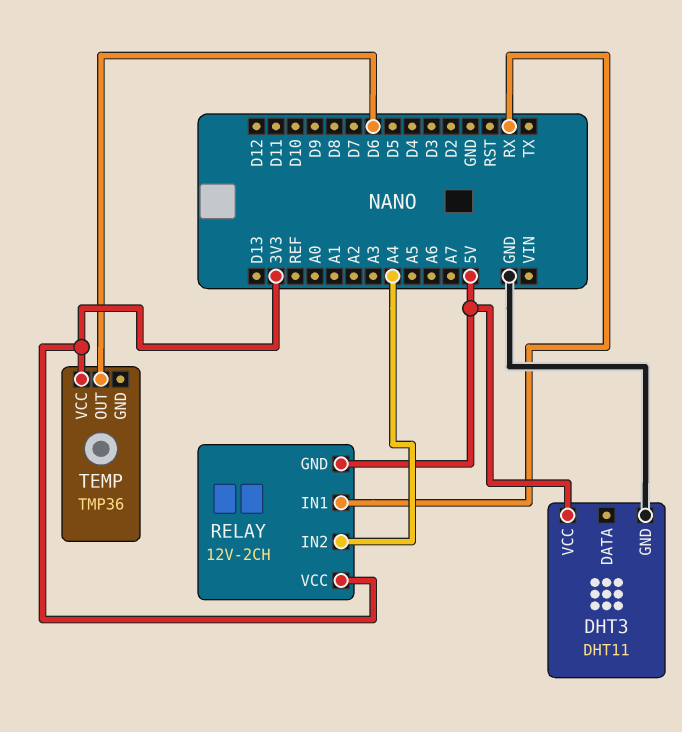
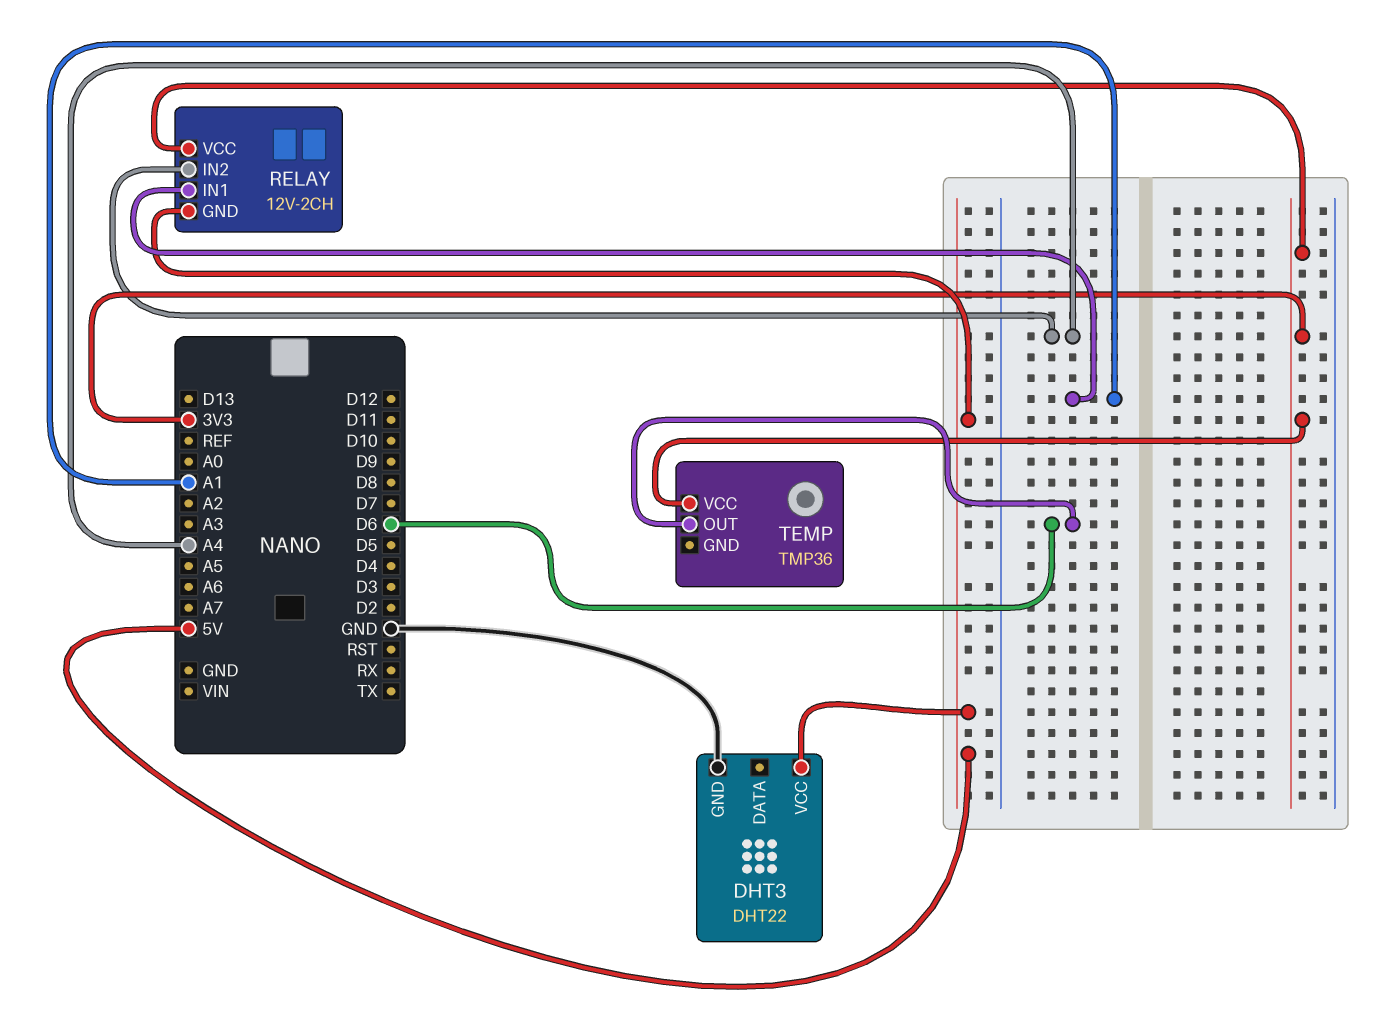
DHT3: DHT11 -> DHT22
RELAY pin IN1: RX -> A1

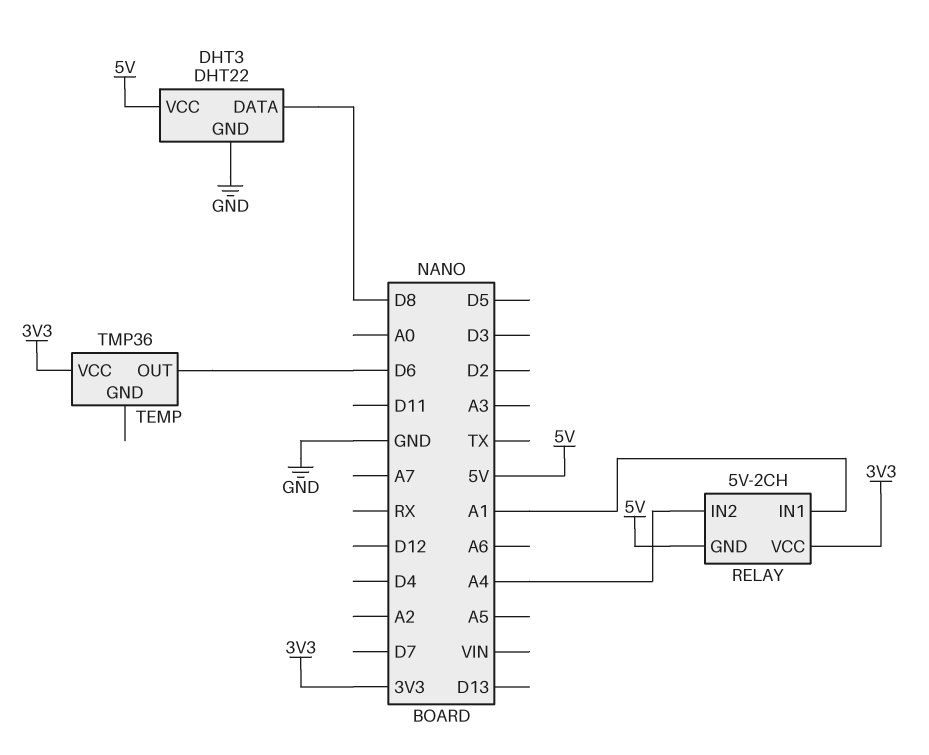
DHT3 pin DATA: none -> D8
RELAY: 12V-2CH -> 5V-2CH

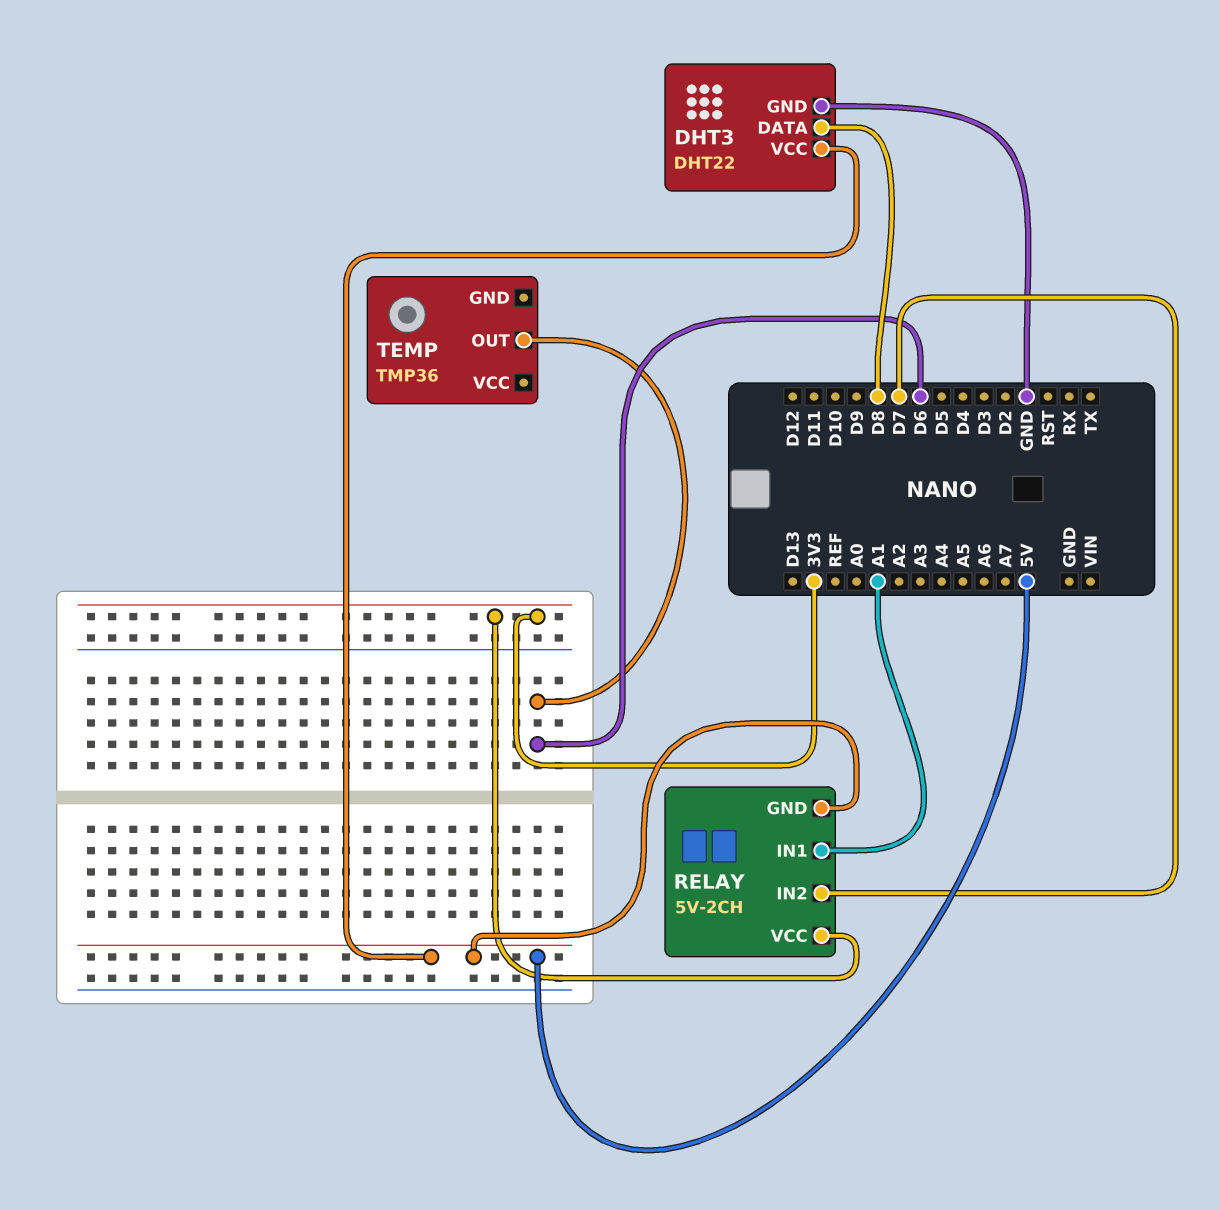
RELAY pin IN2: A4 -> D7
TEMP pin VCC: 3V3 -> none

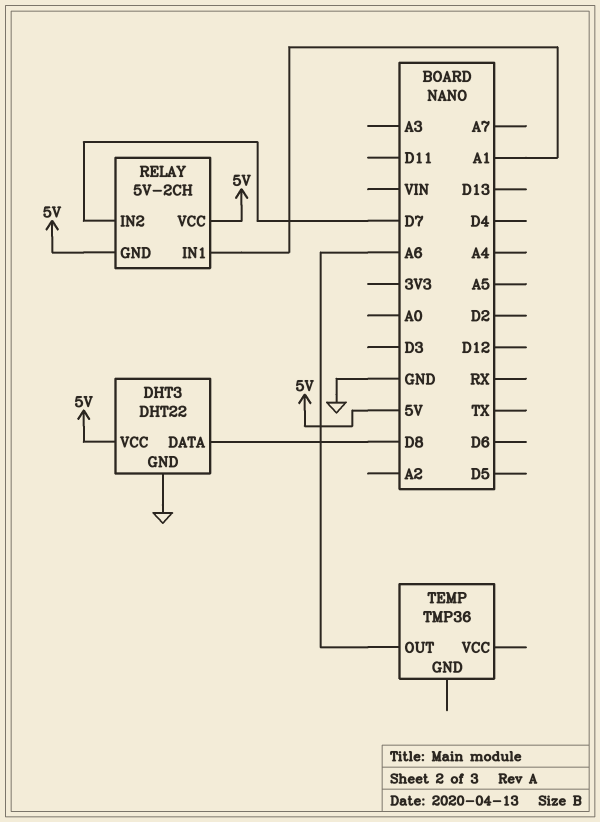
RELAY pin VCC: 3V3 -> 5V
TEMP pin OUT: D6 -> A6

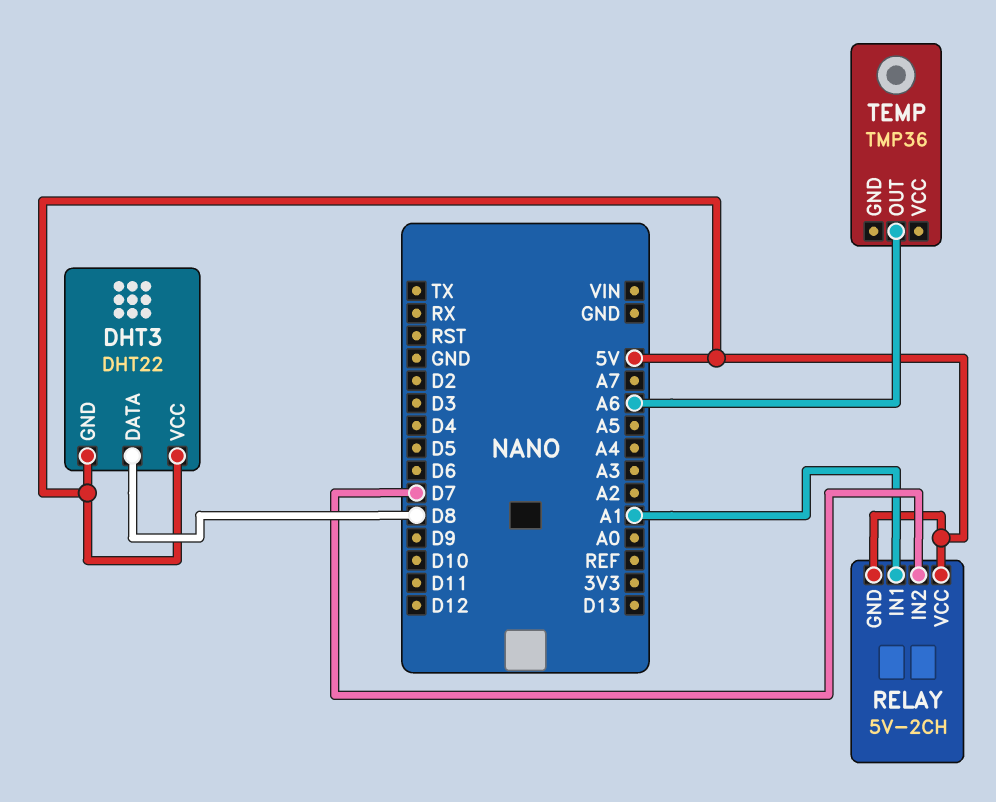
DHT3 pin GND: GND -> 5V

